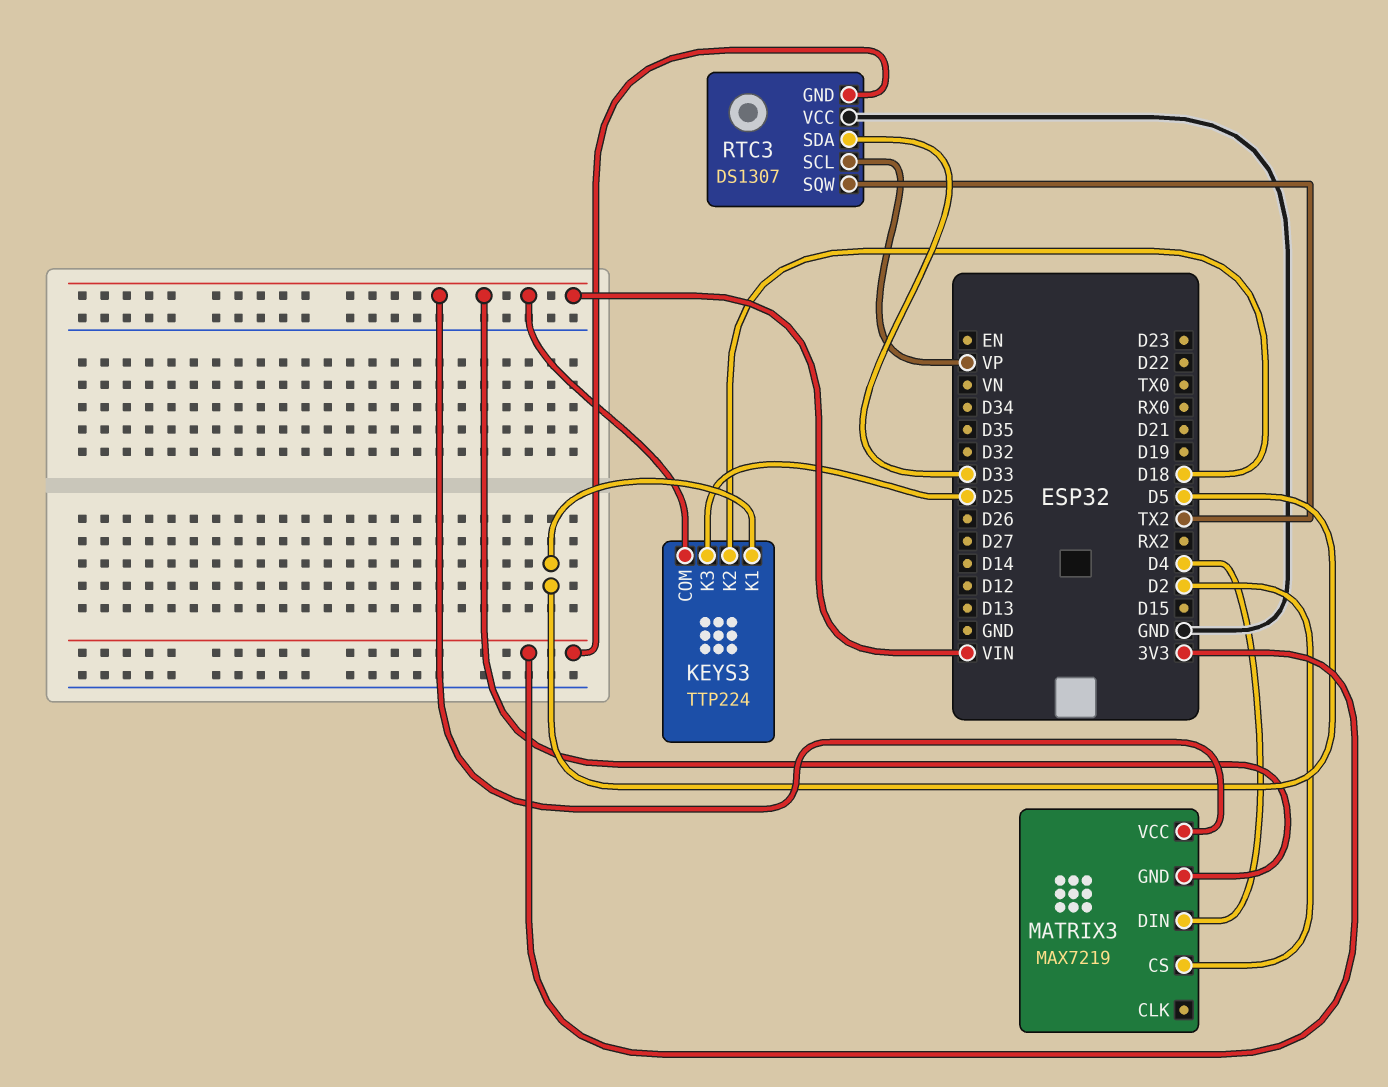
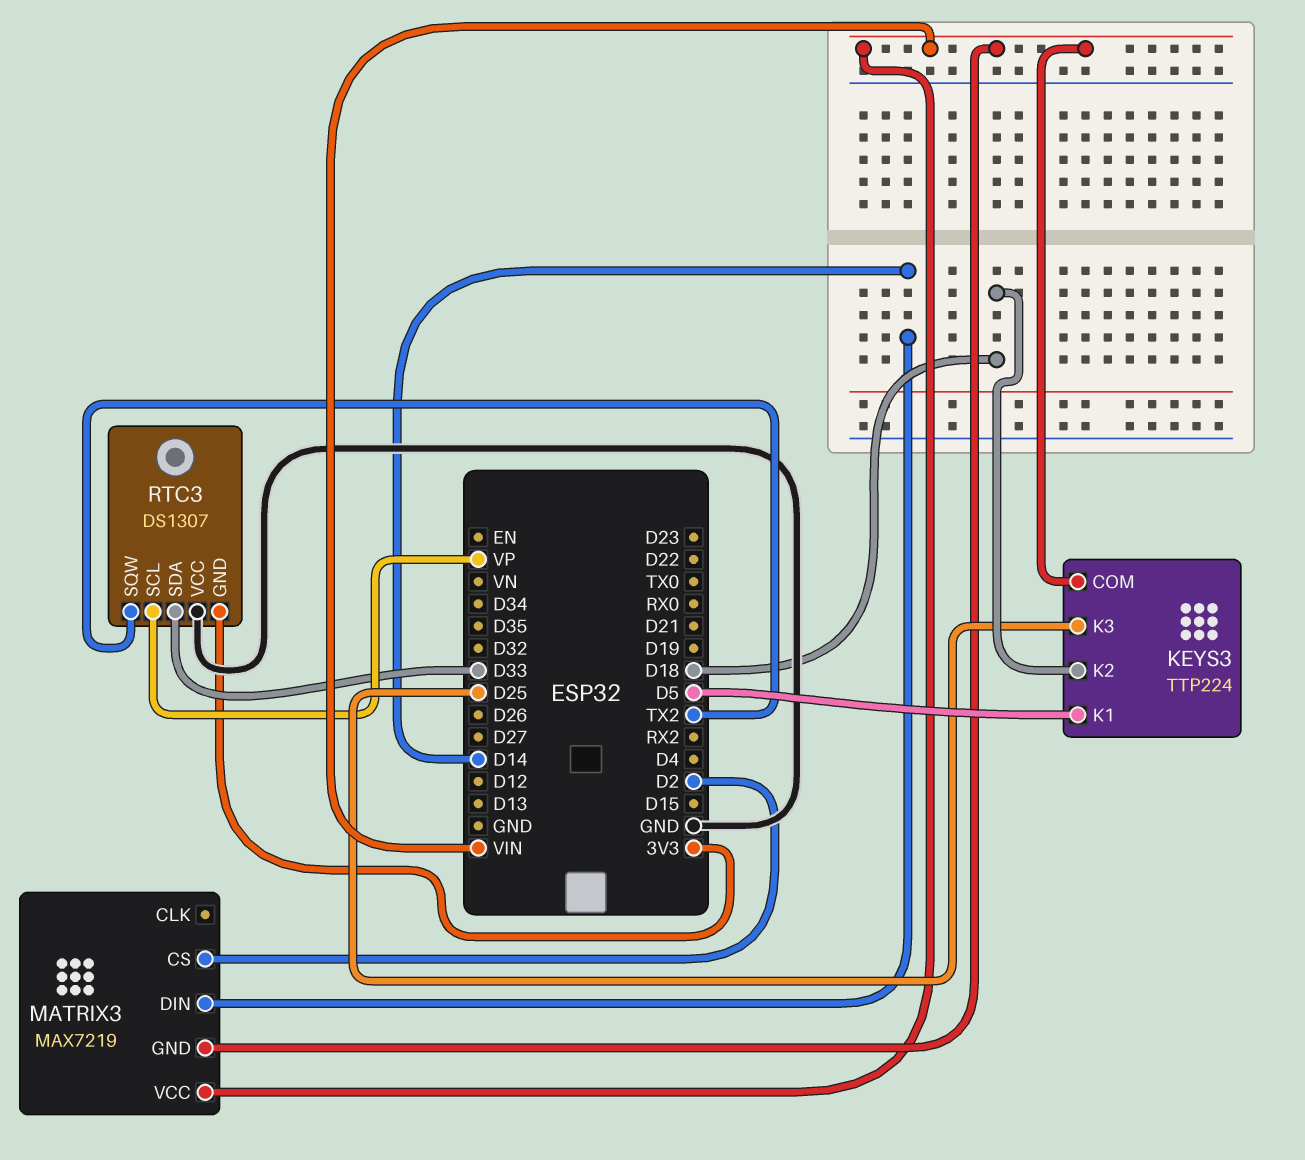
MATRIX3 pin DIN: D4 -> D14

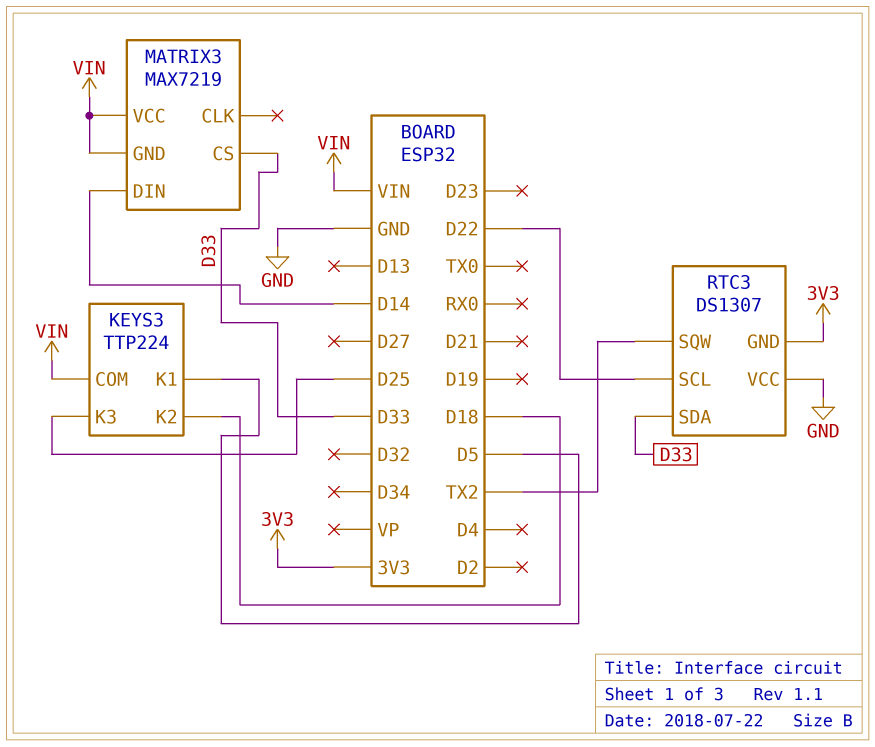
MATRIX3 pin CS: D2 -> D33
RTC3 pin SCL: VP -> D22

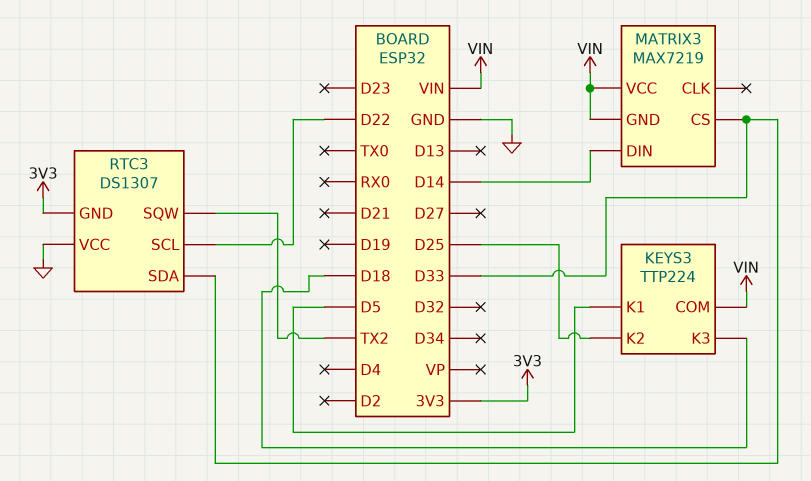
KEYS3 pin K2: D18 -> D25
KEYS3 pin K3: D25 -> D18

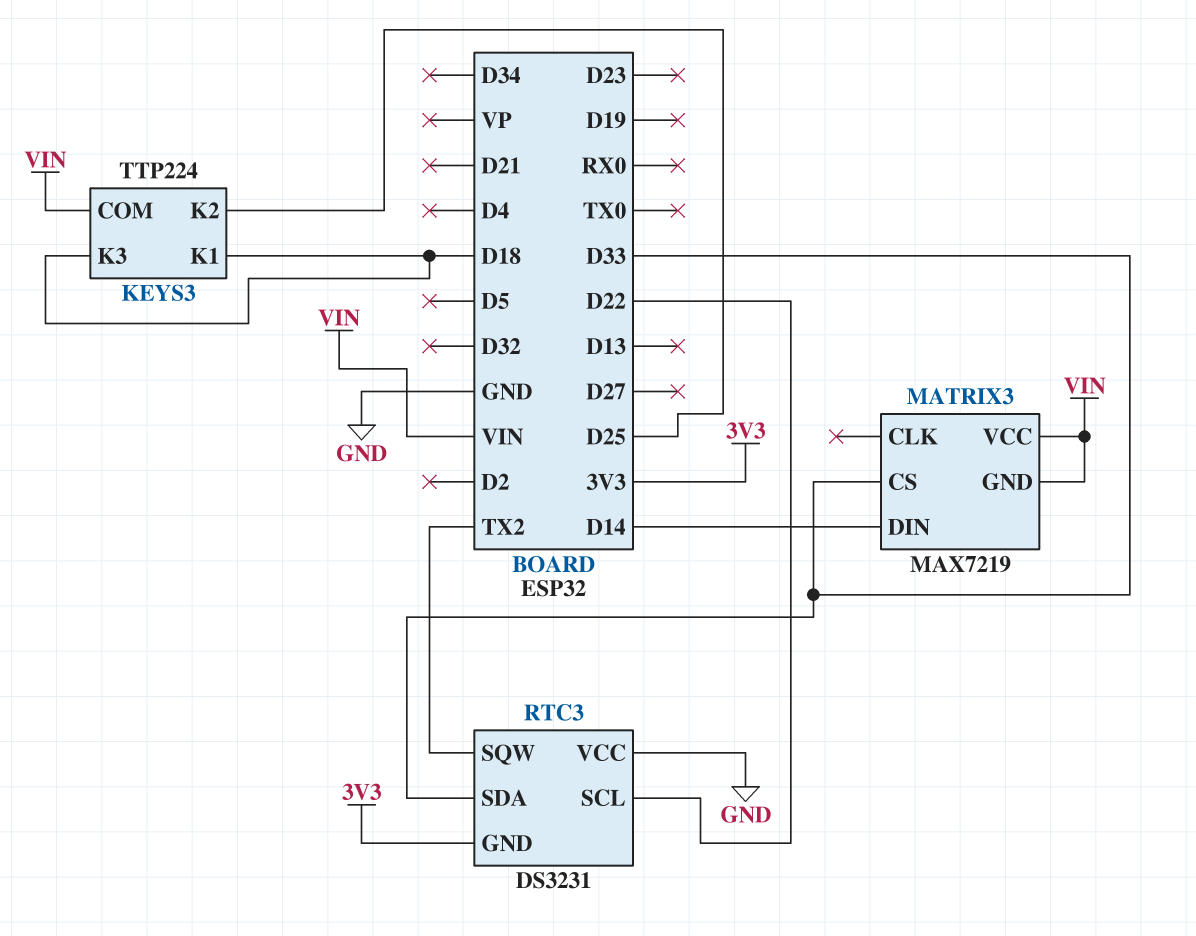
KEYS3 pin K1: D5 -> D18
RTC3: DS1307 -> DS3231

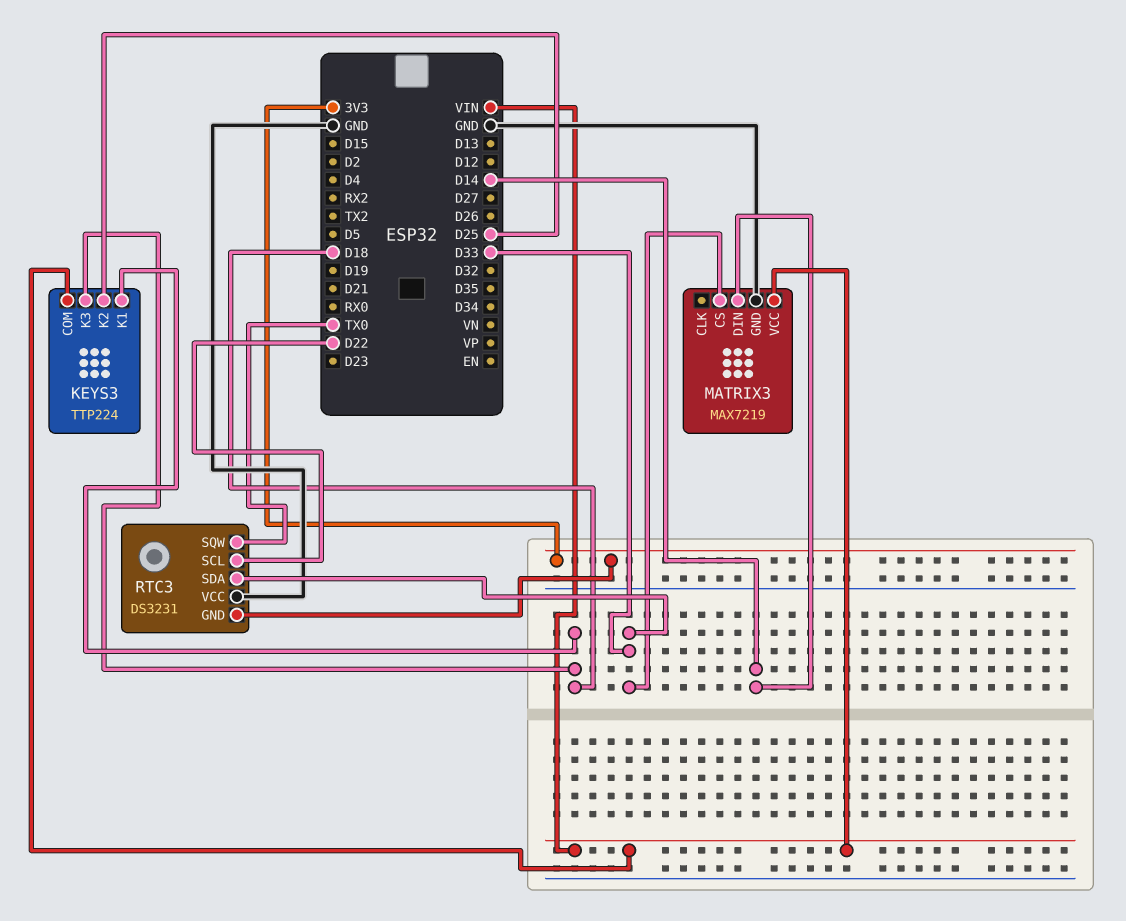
MATRIX3 pin GND: VIN -> GND
RTC3 pin SQW: TX2 -> TX0

